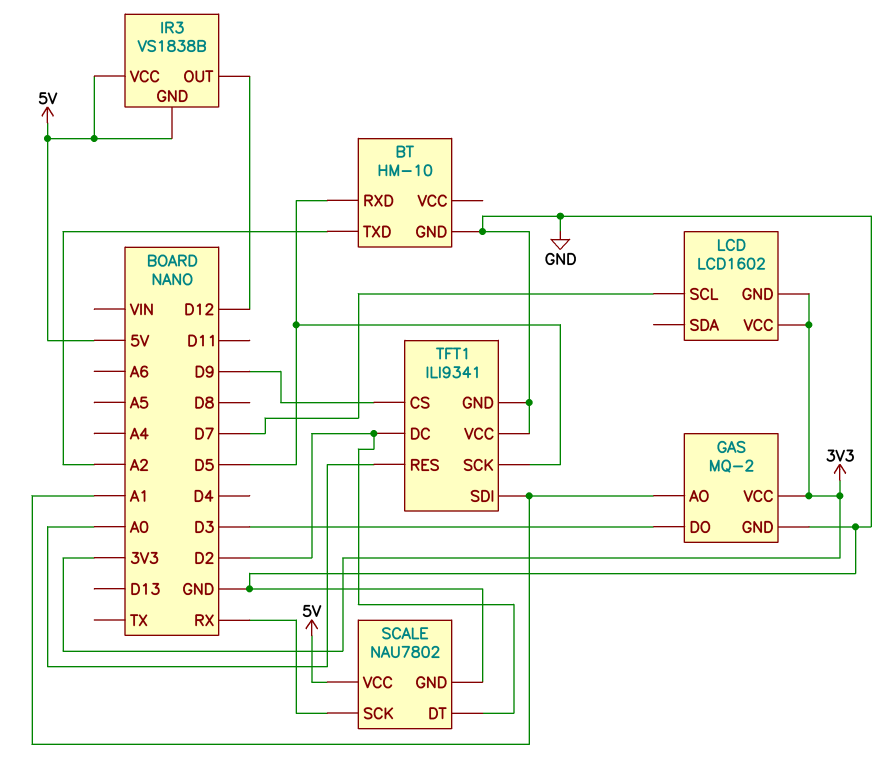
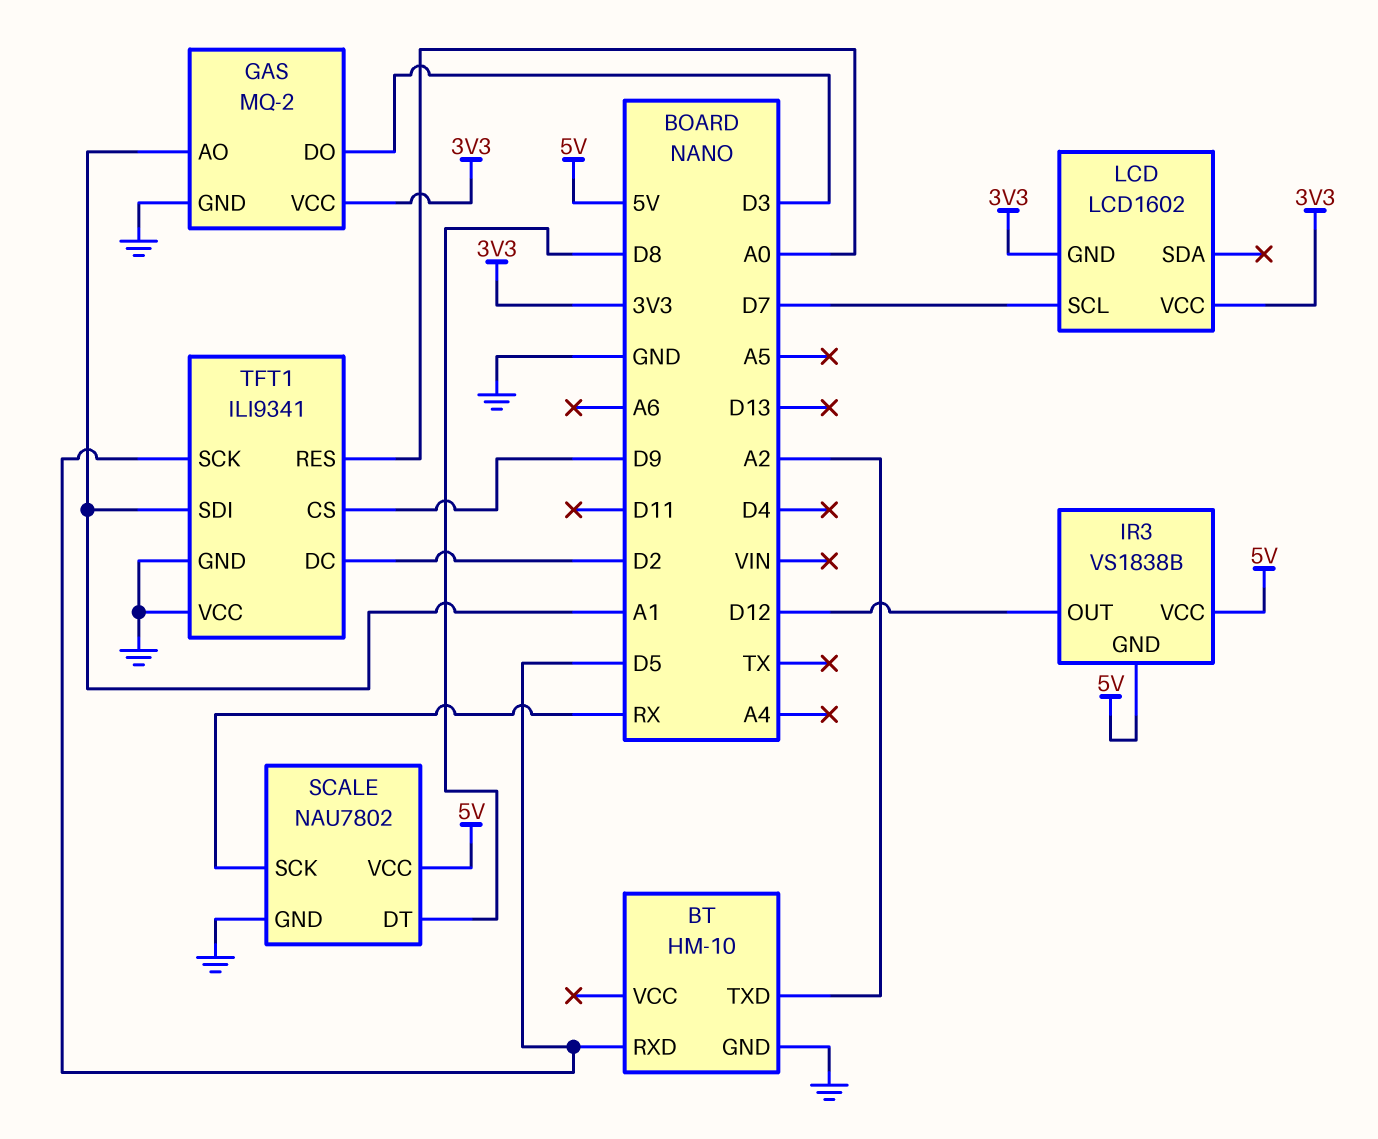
SCALE pin DT: D2 -> D8

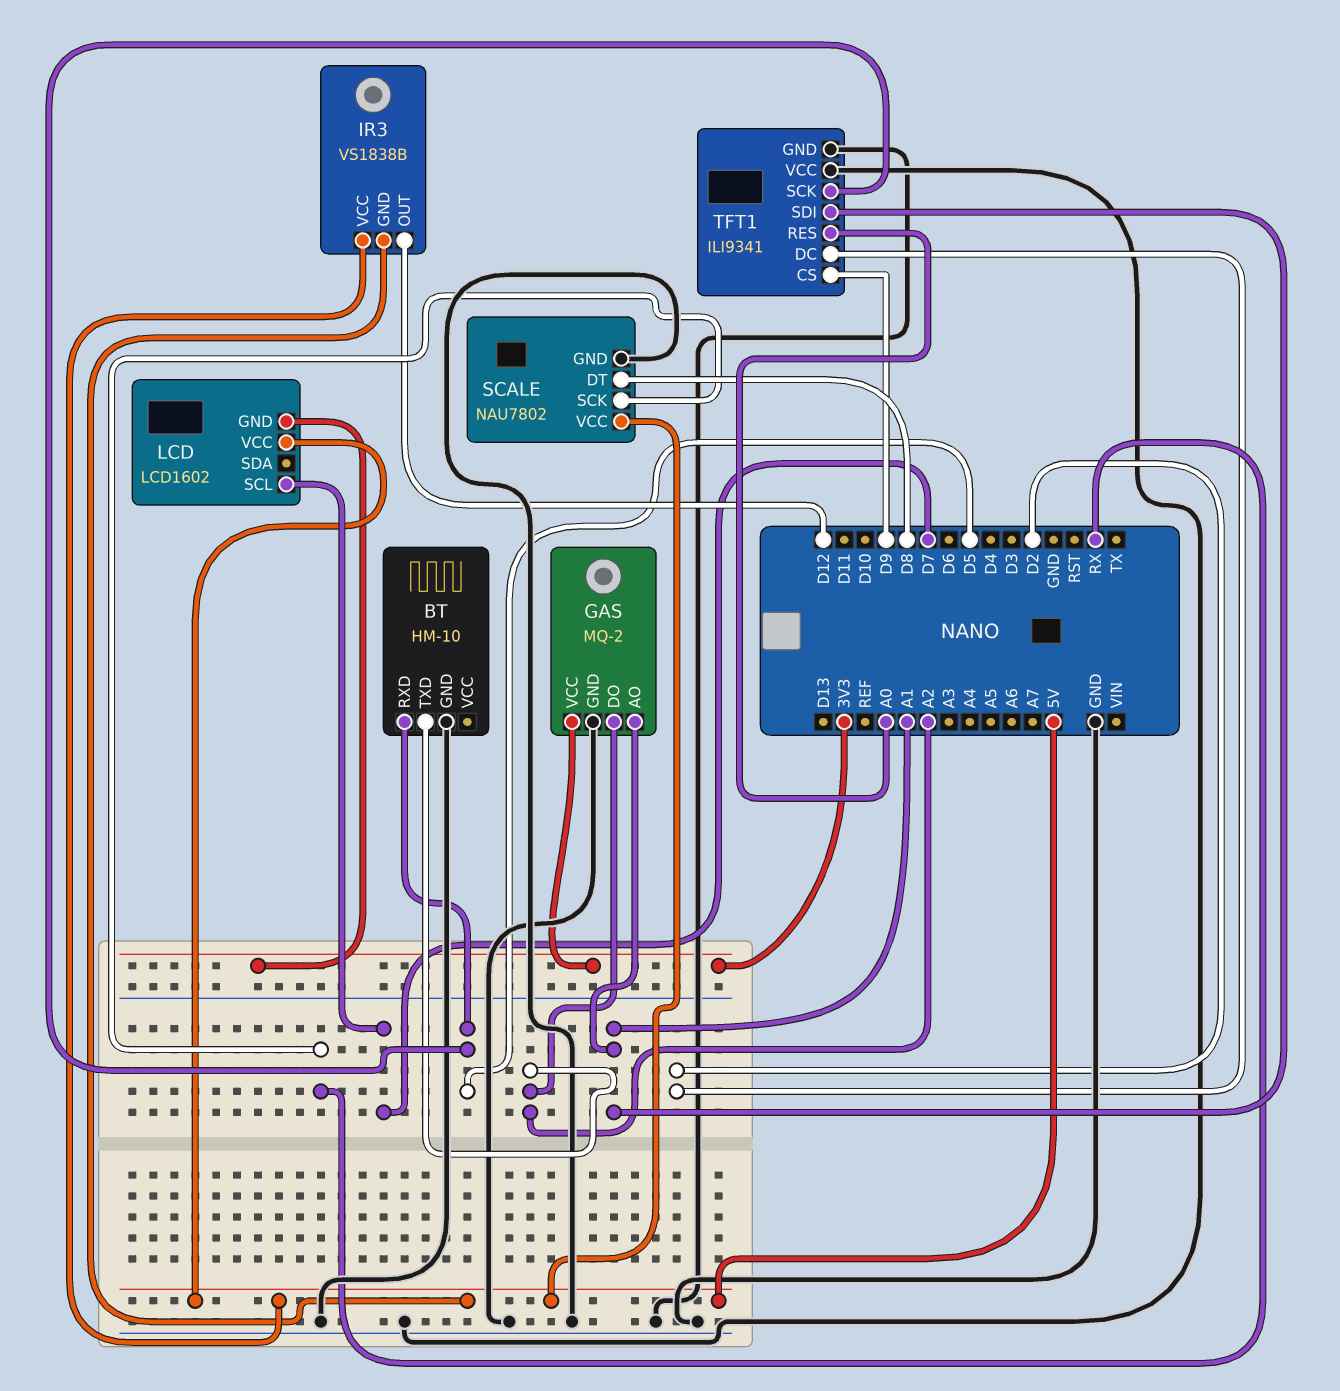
GAS pin DO: D3 -> A2
LCD pin VCC: 3V3 -> 5V

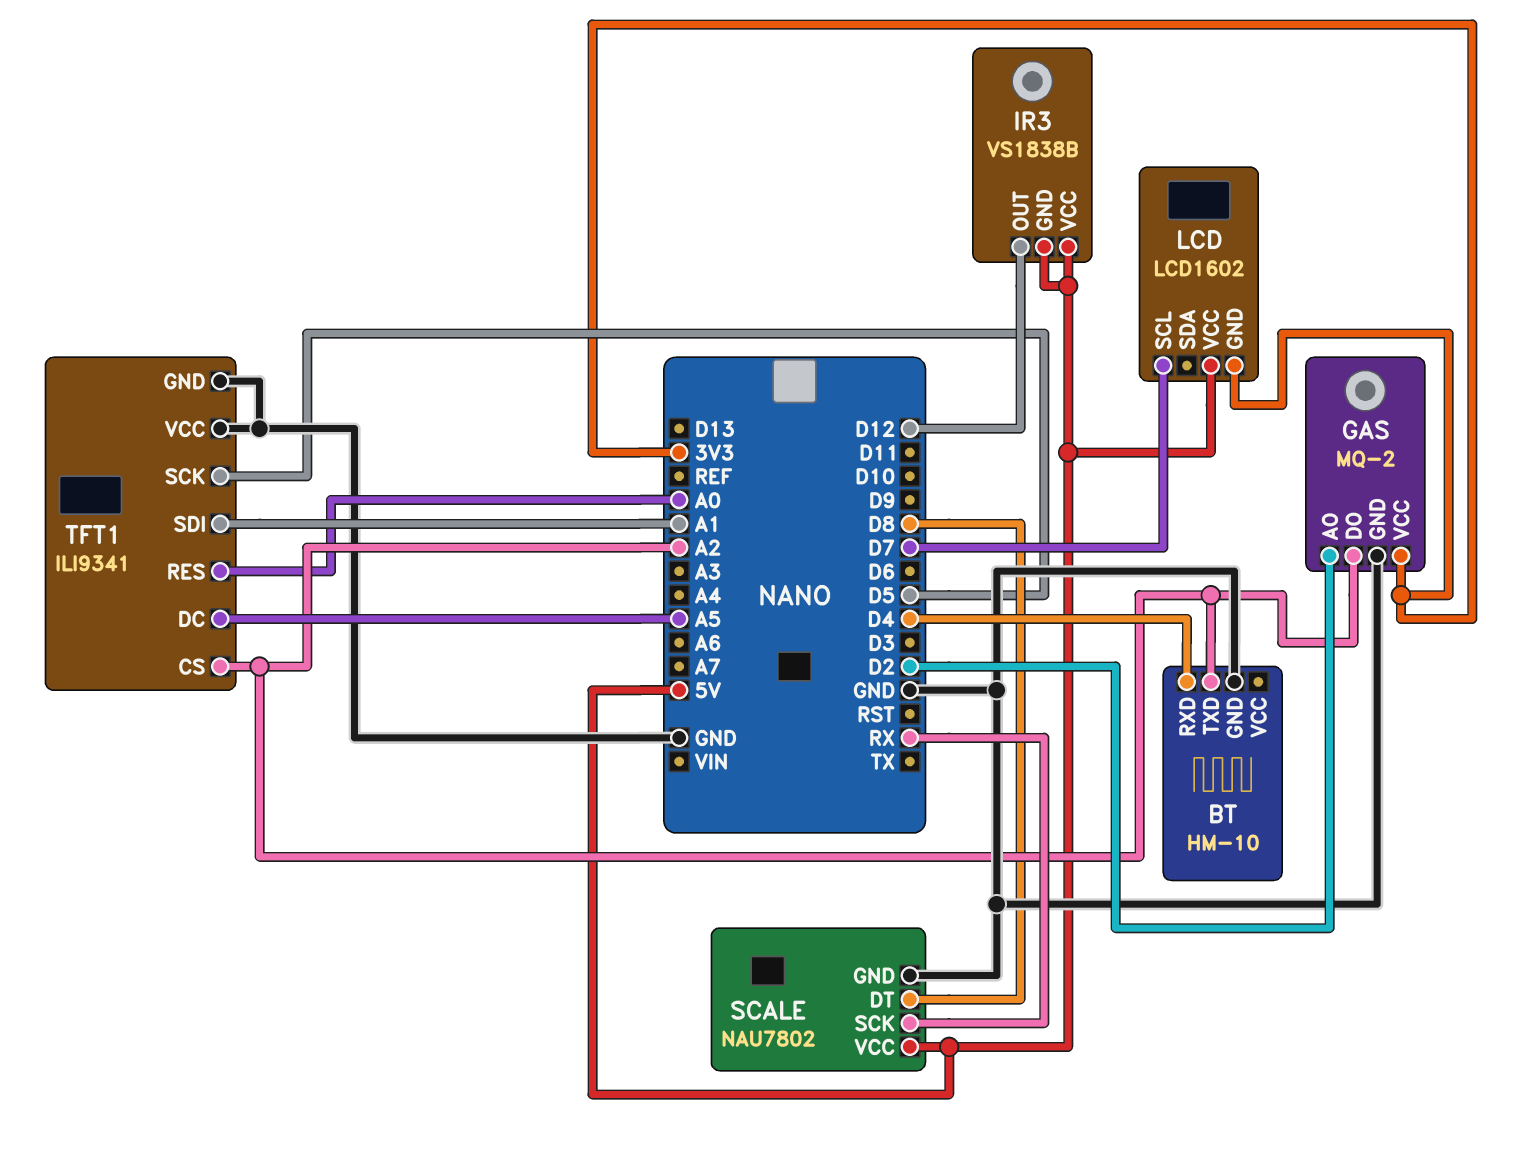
BT pin RXD: D5 -> D4
GAS pin AO: A1 -> D2
TFT1 pin CS: D9 -> A2
TFT1 pin DC: D2 -> A5

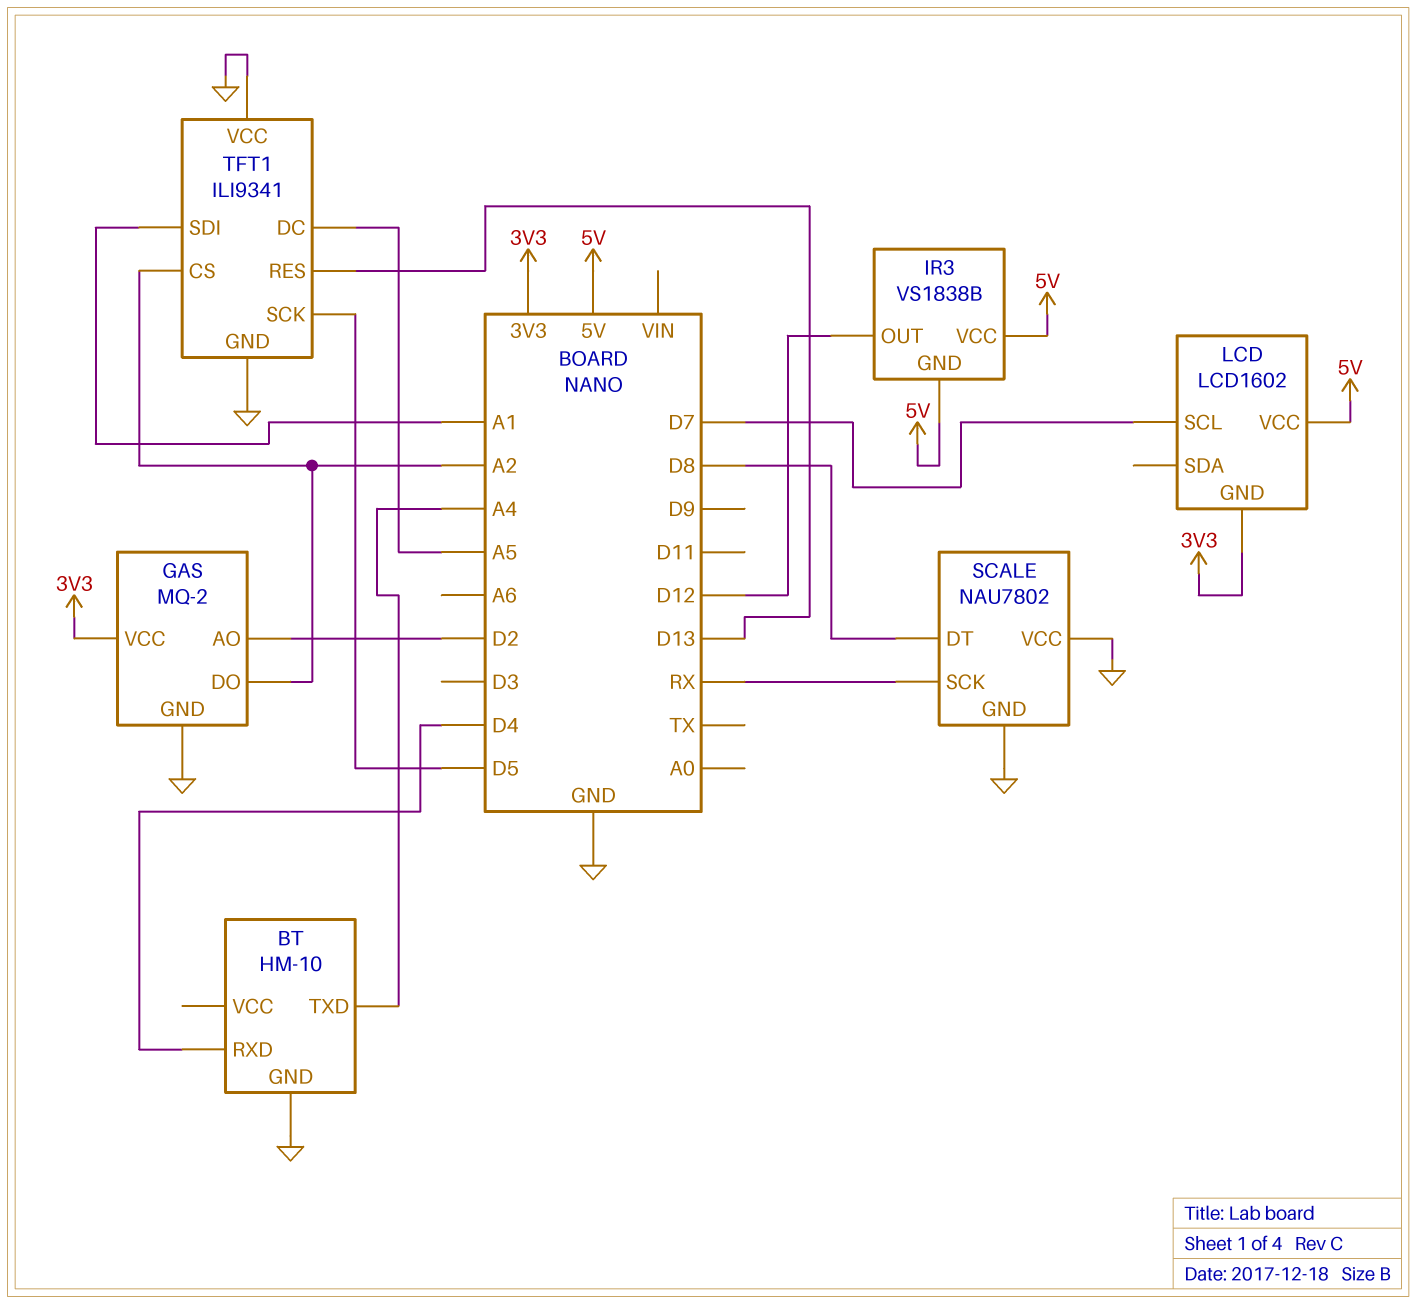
BT pin TXD: A2 -> A4
SCALE pin VCC: 5V -> GND
TFT1 pin RES: A0 -> D13

